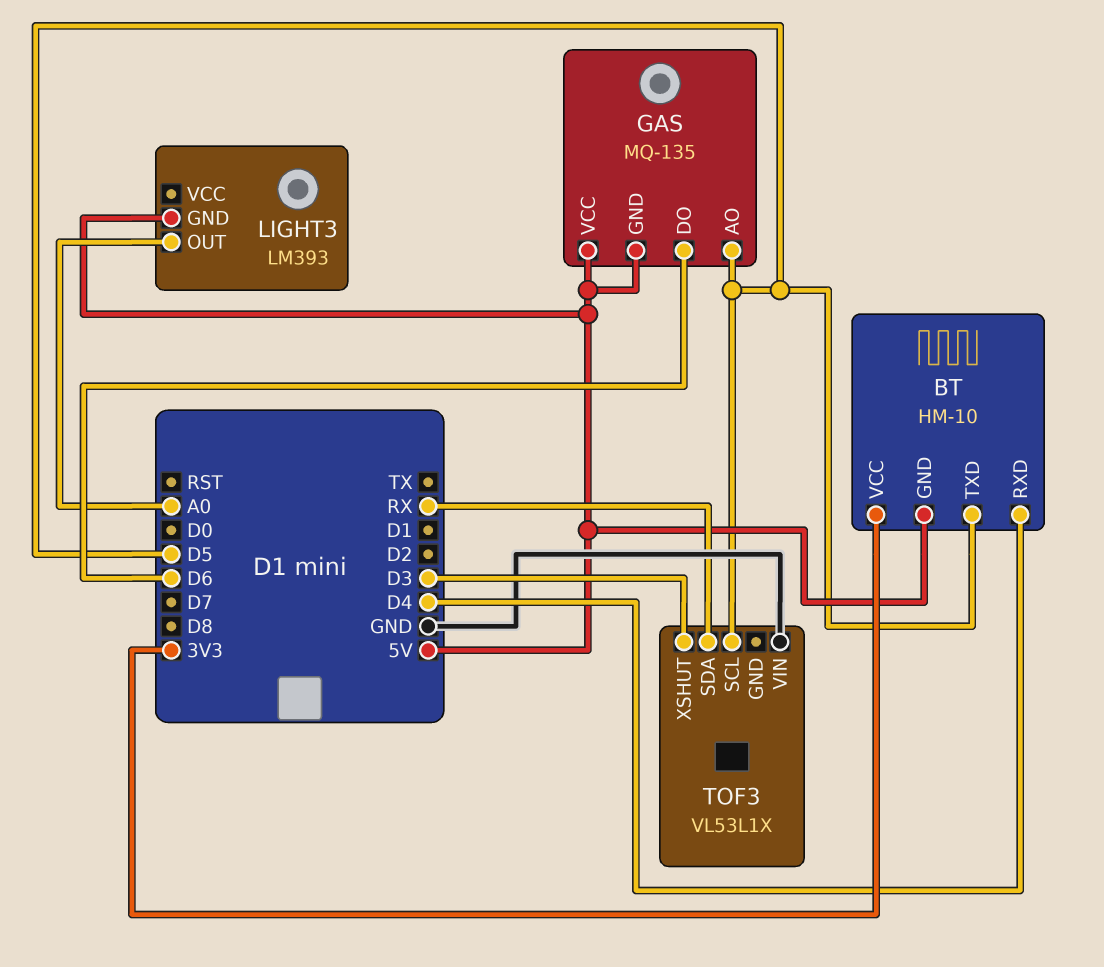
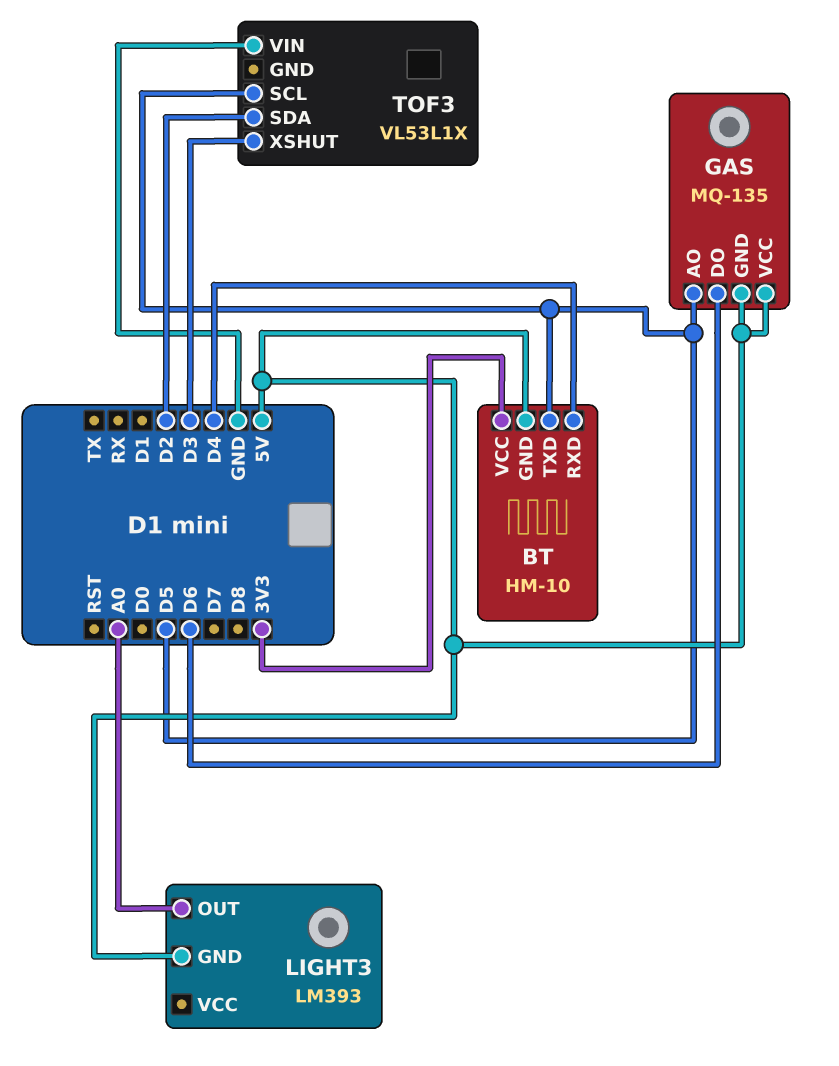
TOF3 pin SDA: RX -> D2

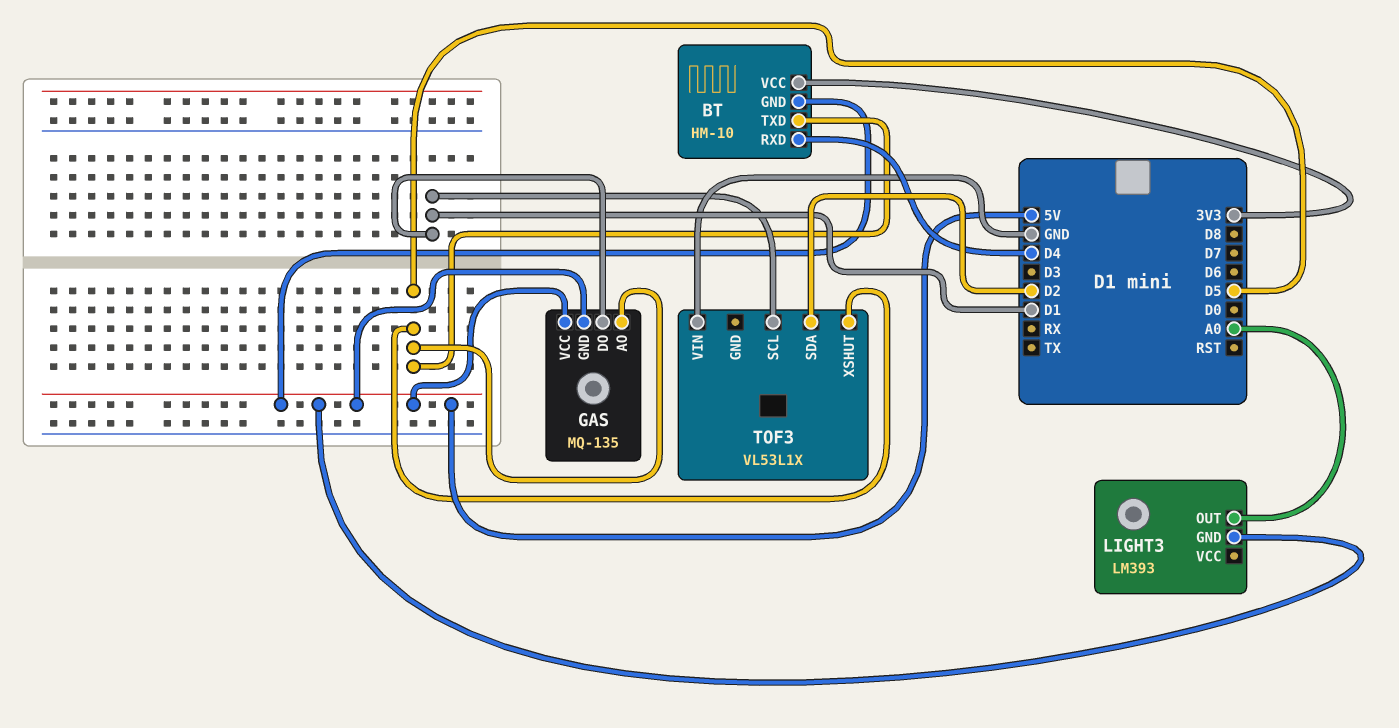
GAS pin DO: D6 -> D1
TOF3 pin SCL: D5 -> D1
TOF3 pin XSHUT: D3 -> D5

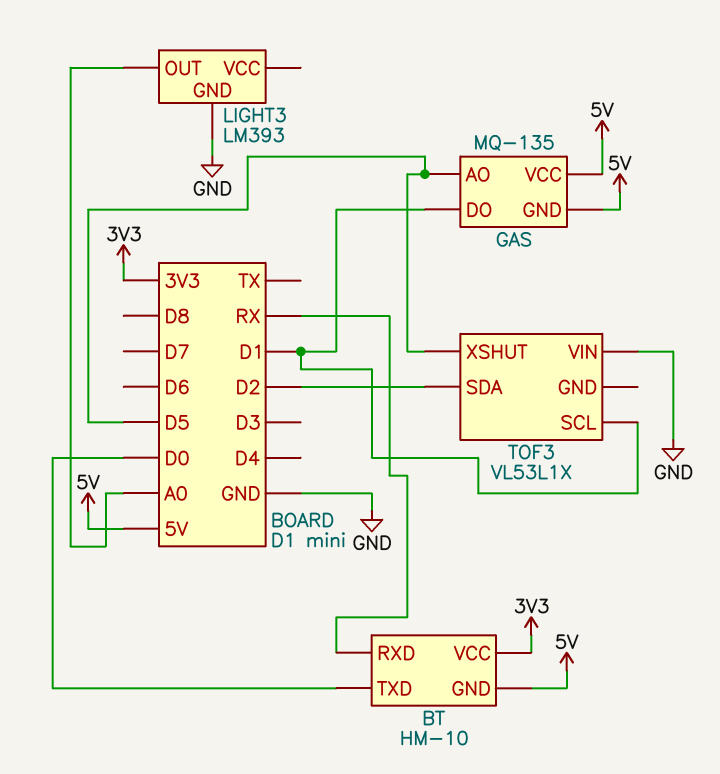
BT pin RXD: D4 -> RX
BT pin TXD: D5 -> D0
LIGHT3 pin GND: 5V -> GND

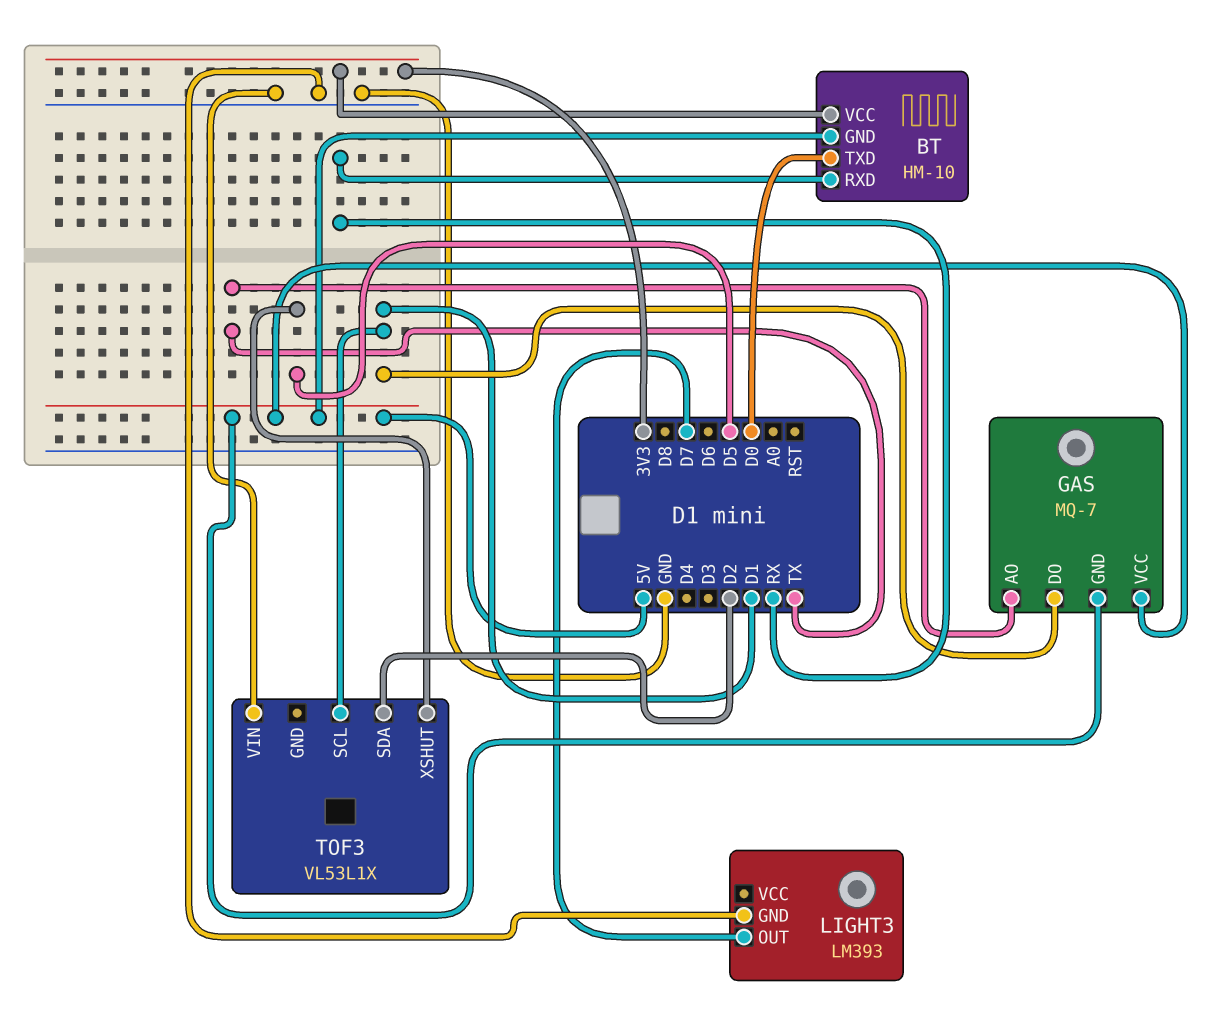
GAS: MQ-135 -> MQ-7
GAS pin AO: D5 -> TX
LIGHT3 pin OUT: A0 -> D7

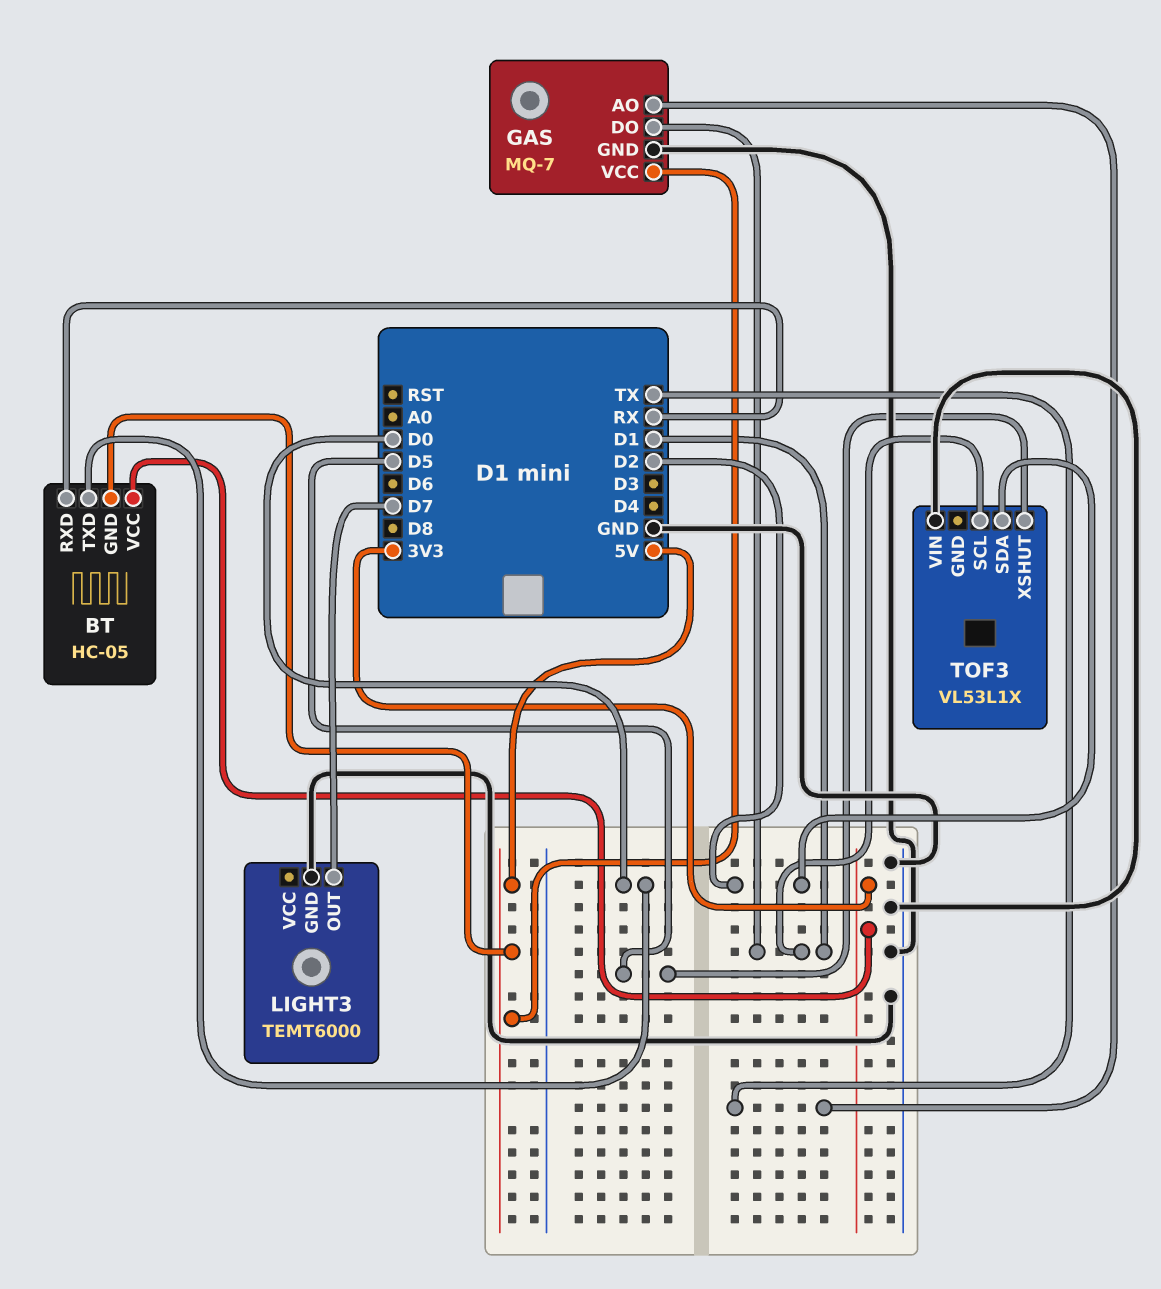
BT: HM-10 -> HC-05
GAS pin GND: 5V -> GND
LIGHT3: LM393 -> TEMT6000

